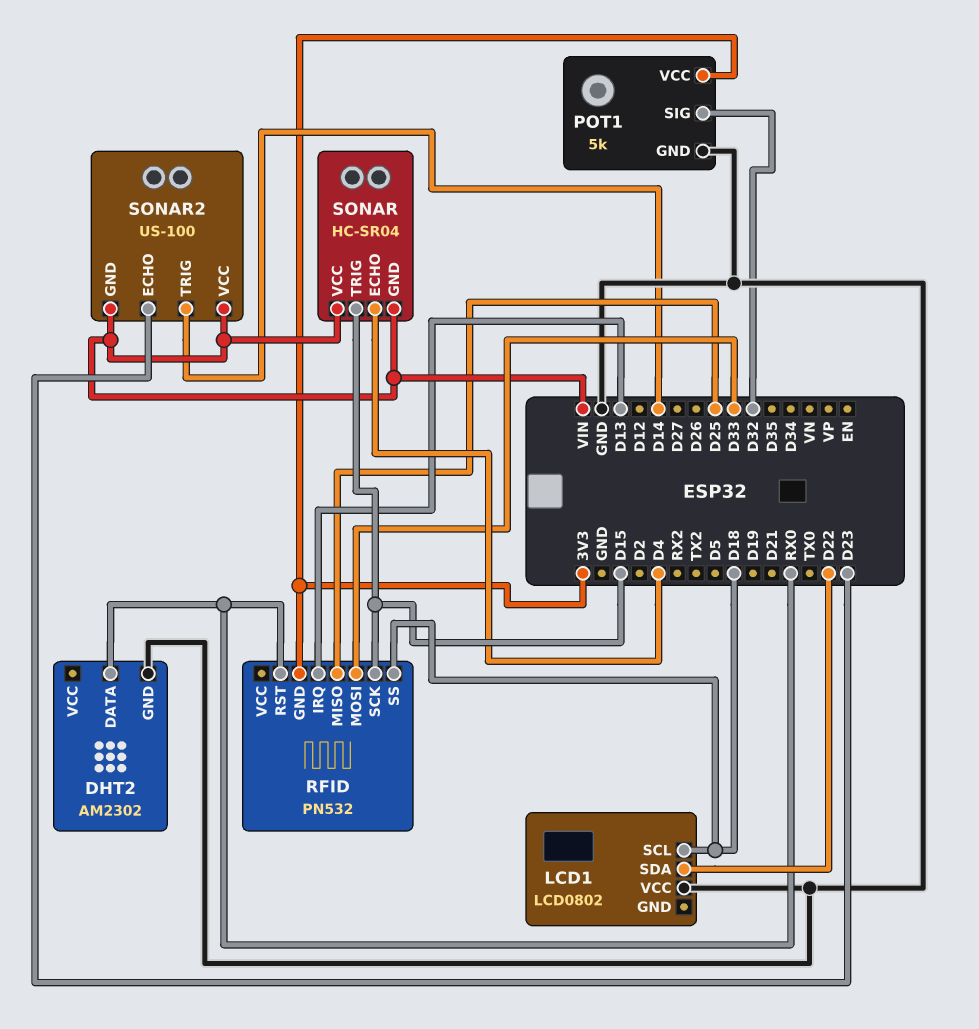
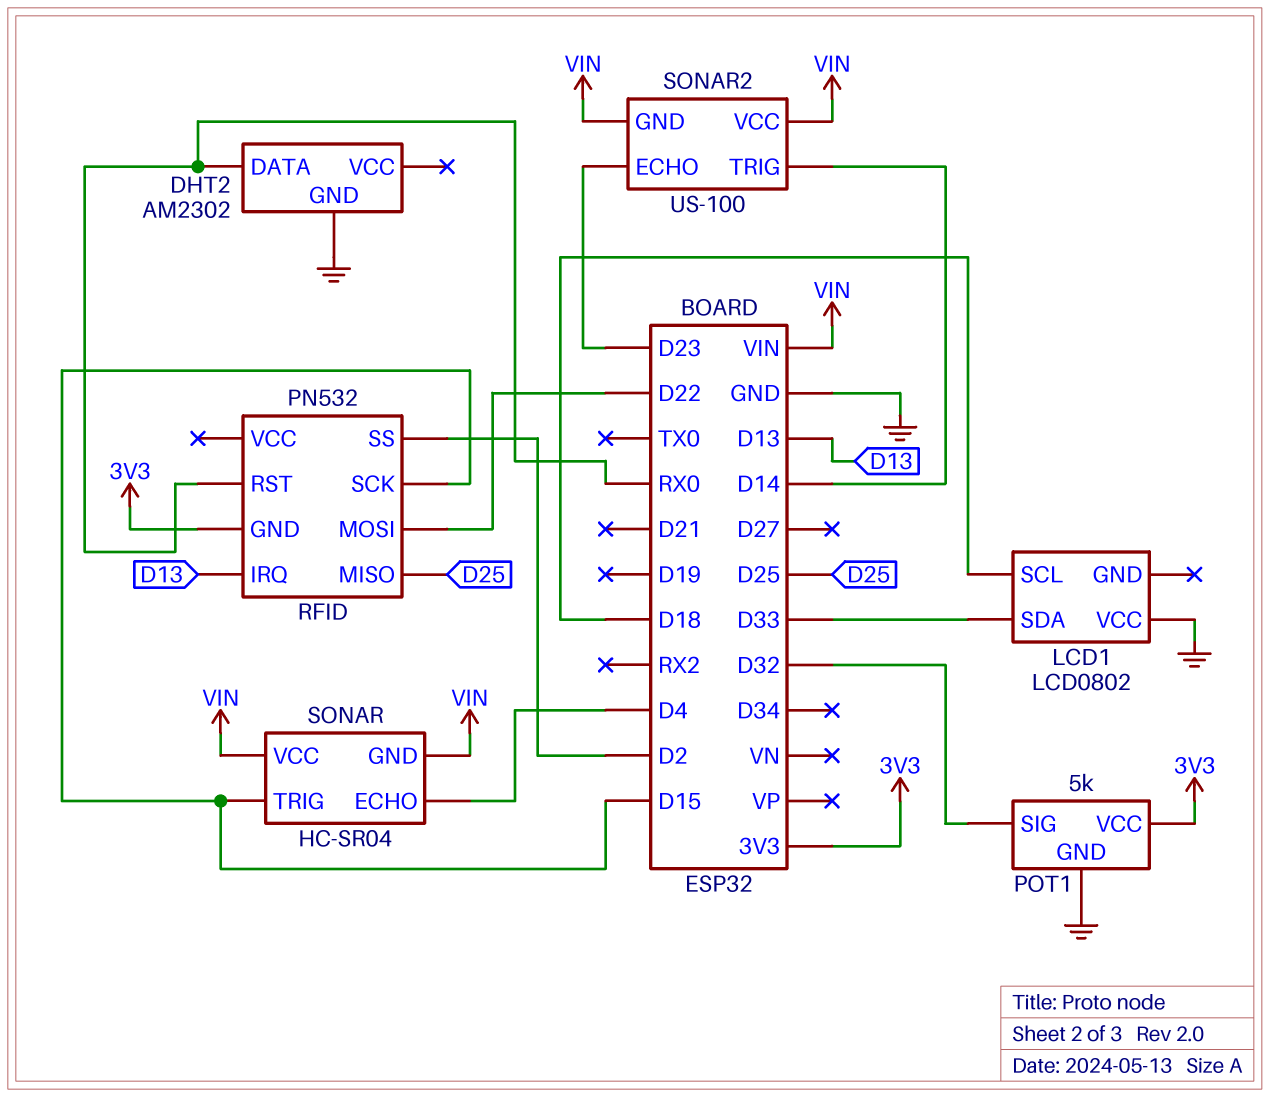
LCD1 pin SDA: D22 -> D33
RFID pin MOSI: D33 -> D22
RFID pin SS: D18 -> D2

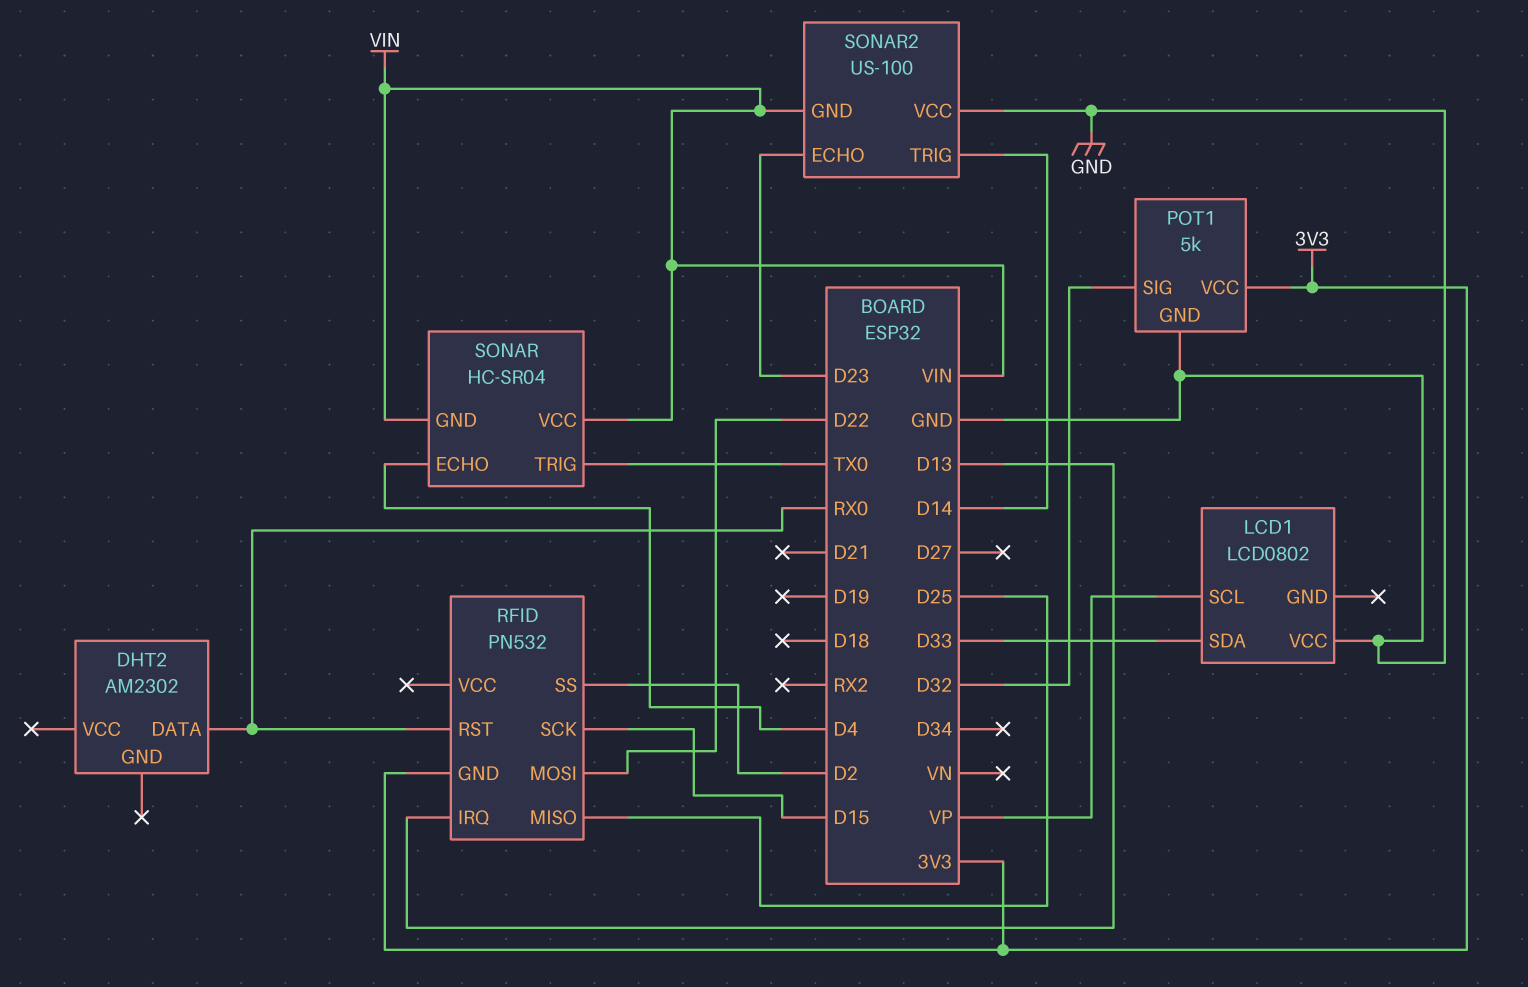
DHT2 pin GND: GND -> none
LCD1 pin SCL: D18 -> VP
SONAR pin TRIG: D15 -> TX0
SONAR2 pin VCC: VIN -> GND

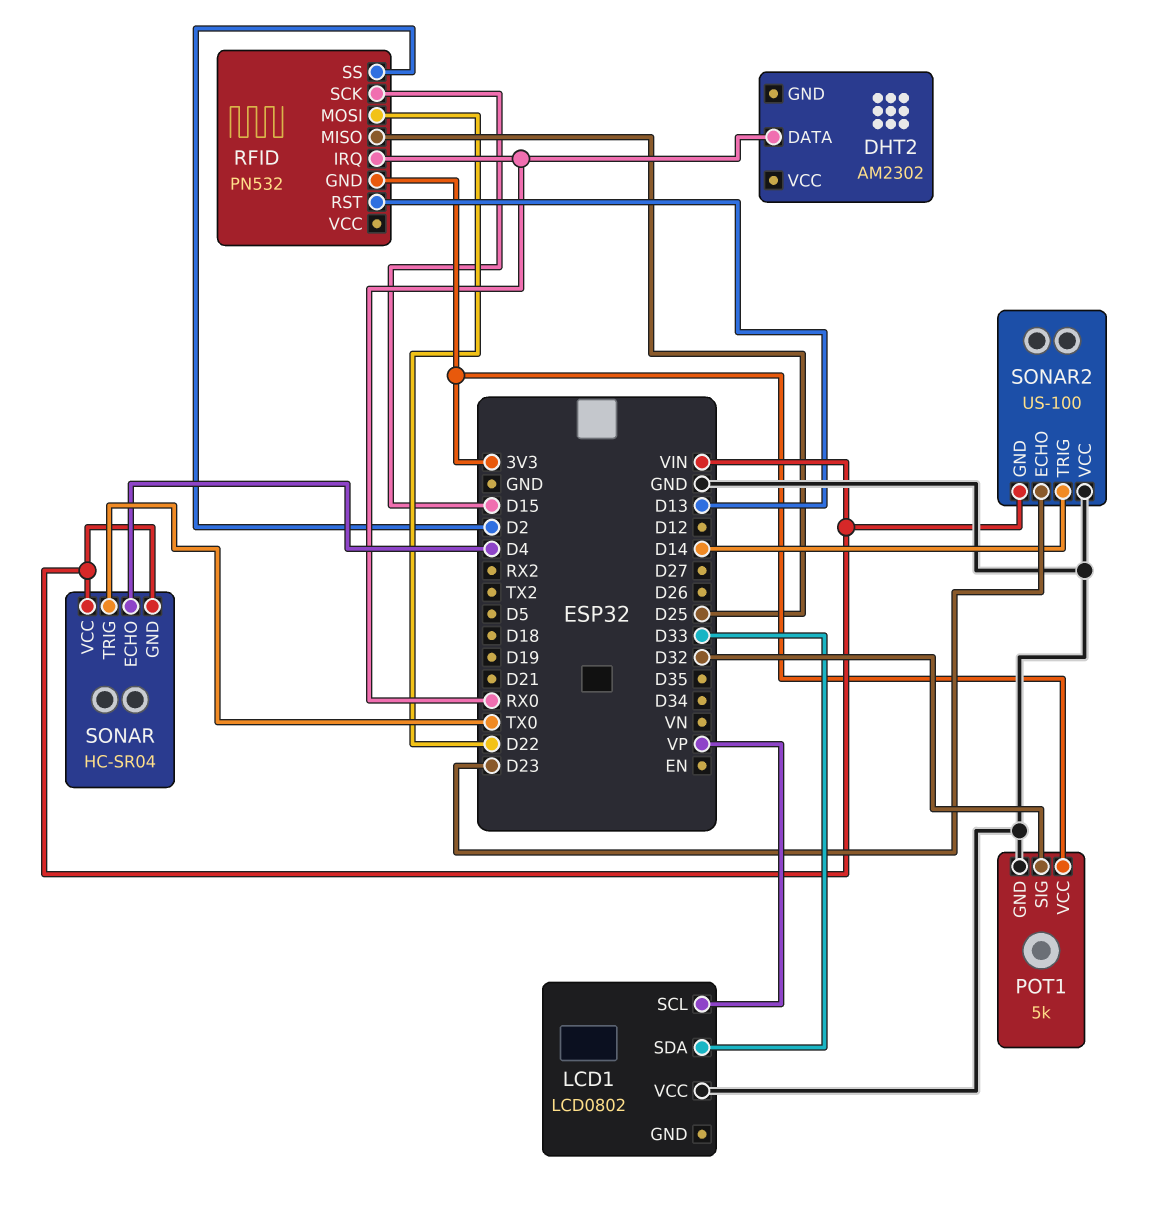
RFID pin IRQ: D13 -> RX0
RFID pin RST: RX0 -> D13

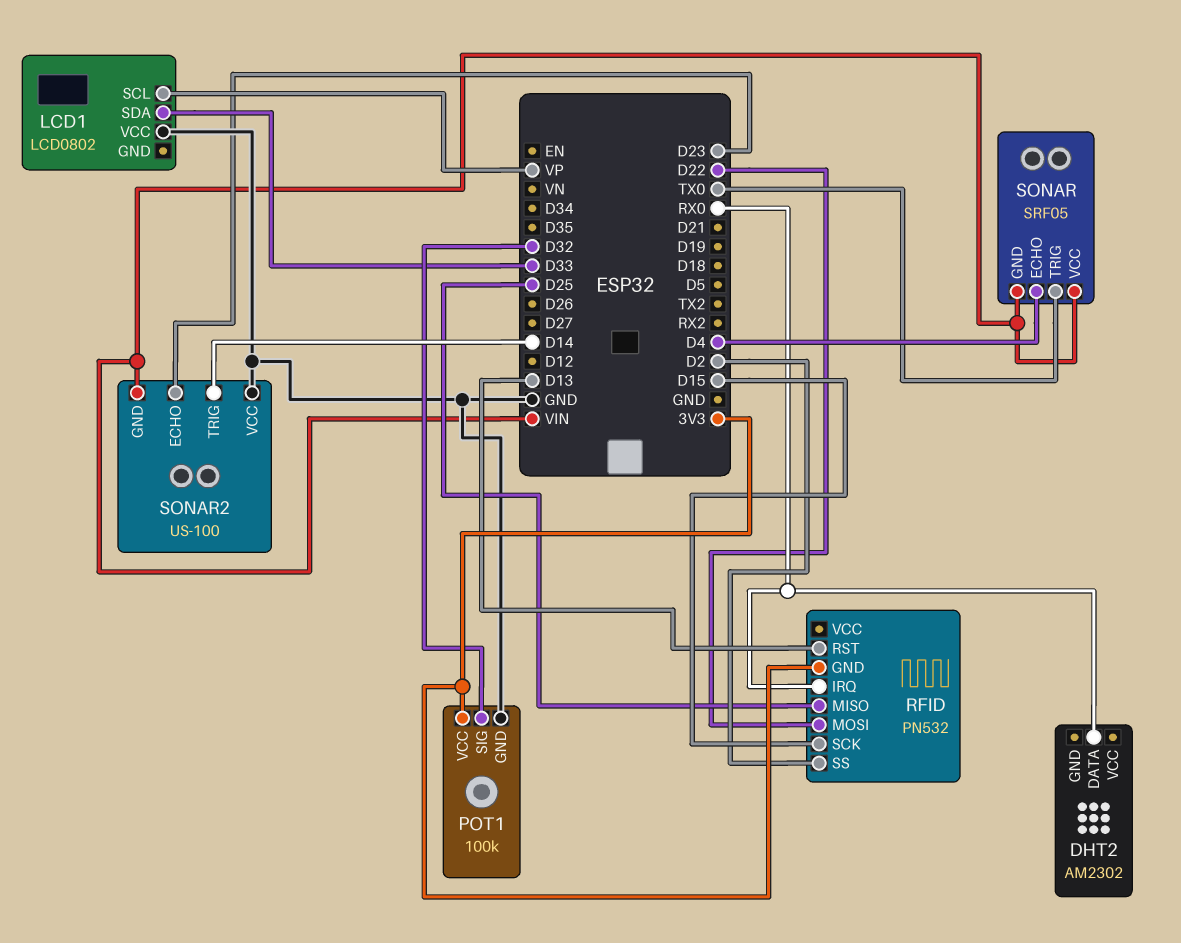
POT1: 5k -> 100k
SONAR: HC-SR04 -> SRF05

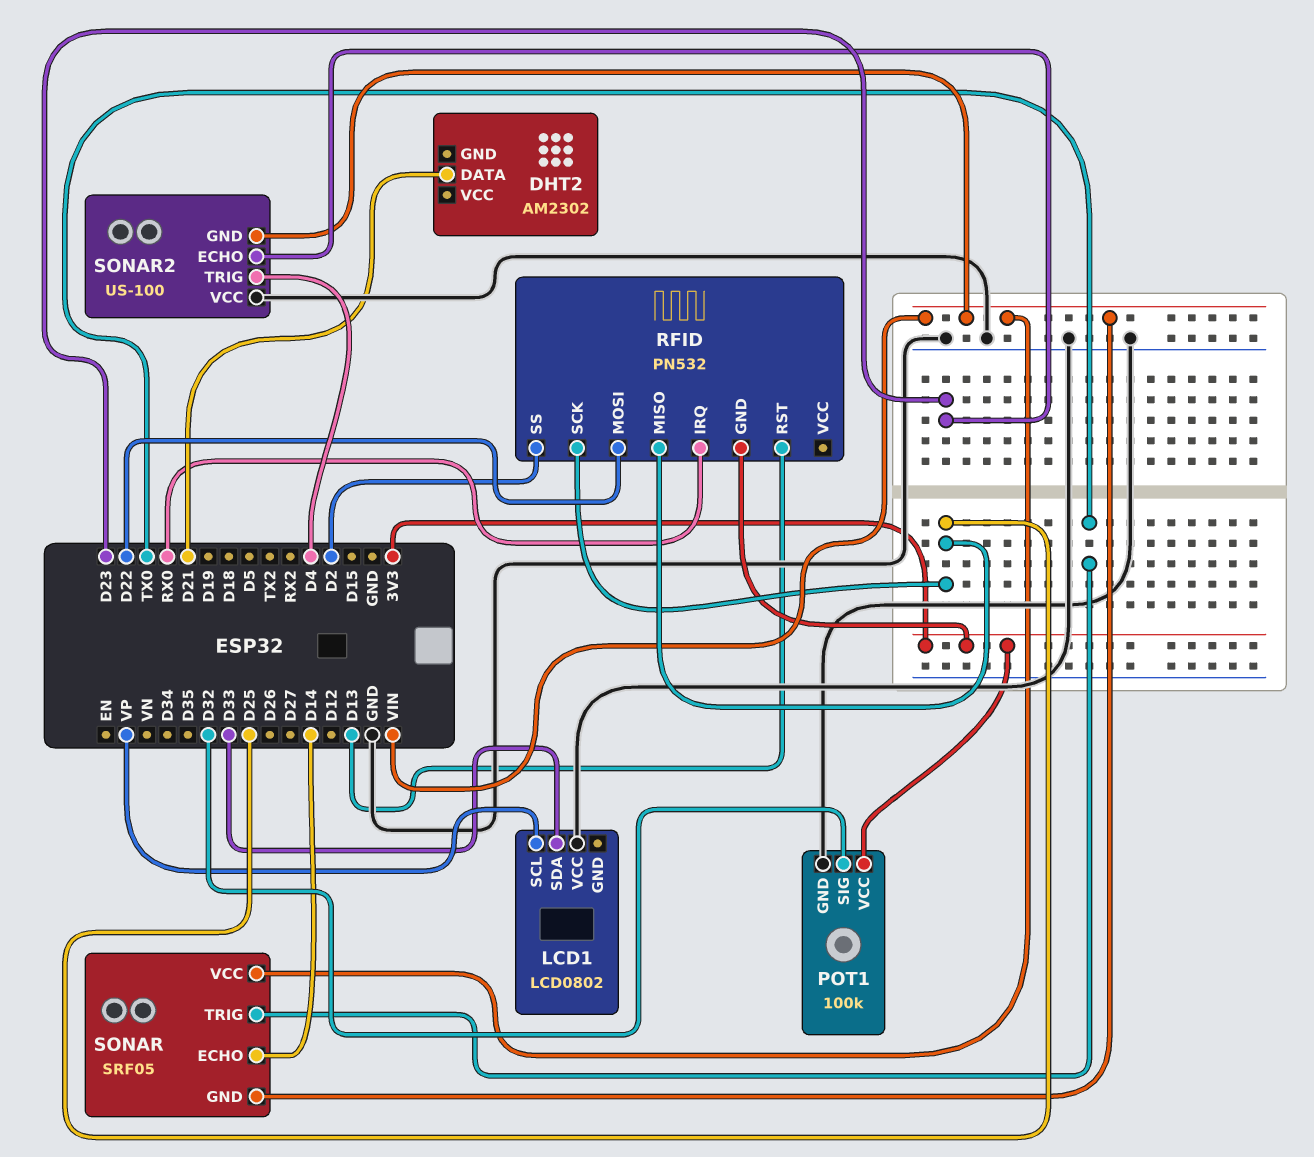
DHT2 pin DATA: RX0 -> D21
RFID pin SCK: D15 -> D25
SONAR pin ECHO: D4 -> D14
SONAR2 pin TRIG: D14 -> D4

